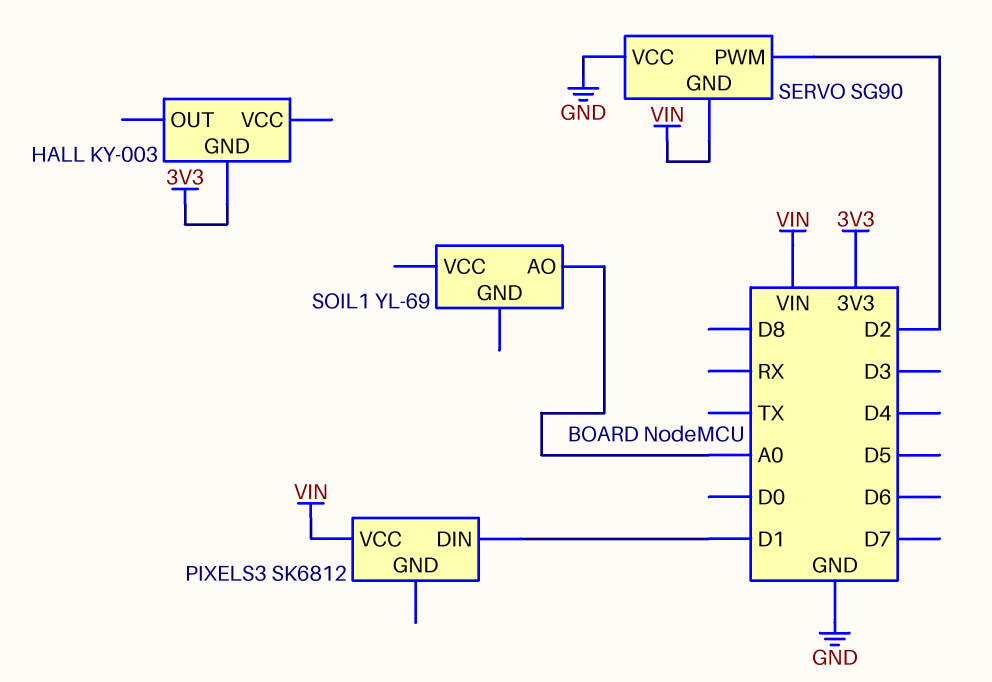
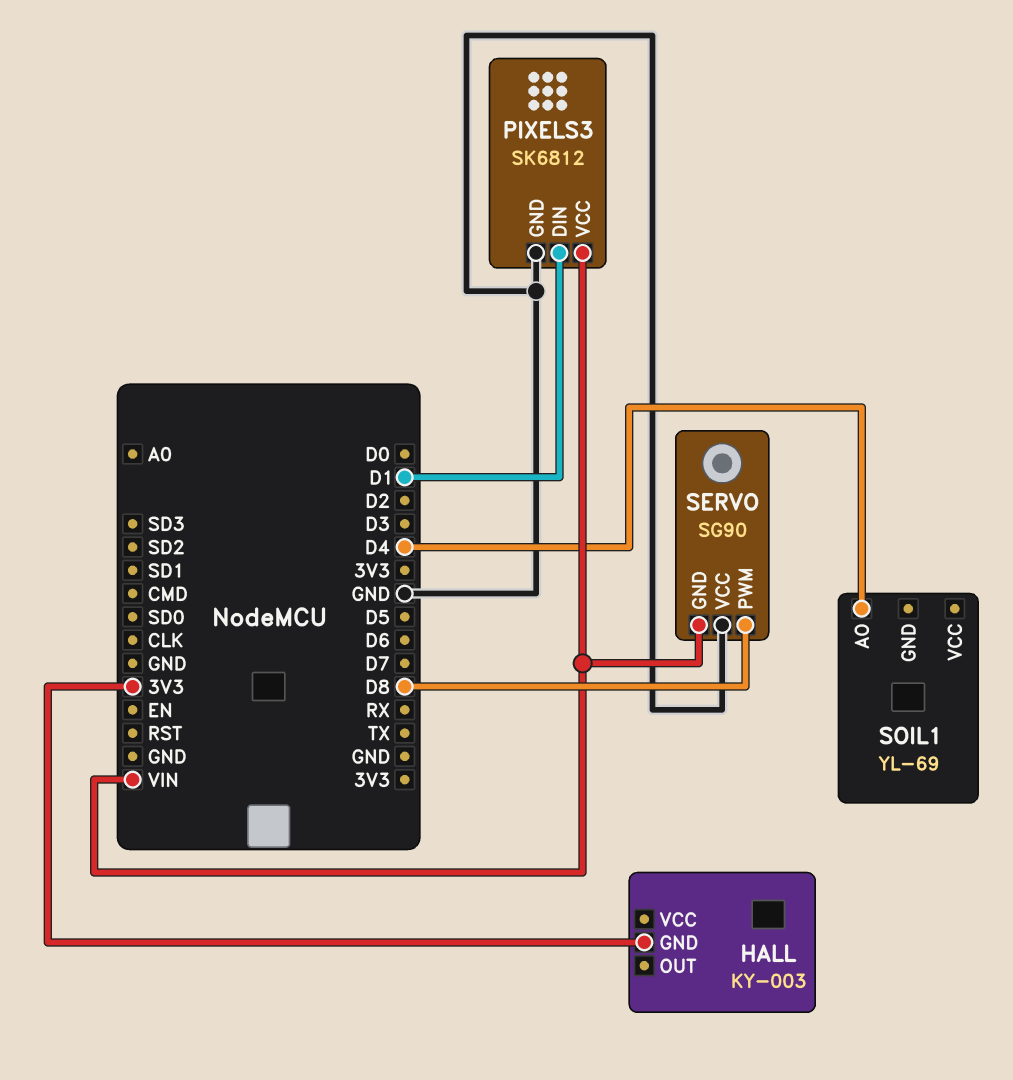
PIXELS3 pin GND: none -> GND
SERVO pin PWM: D2 -> D8
SOIL1 pin AO: A0 -> D4

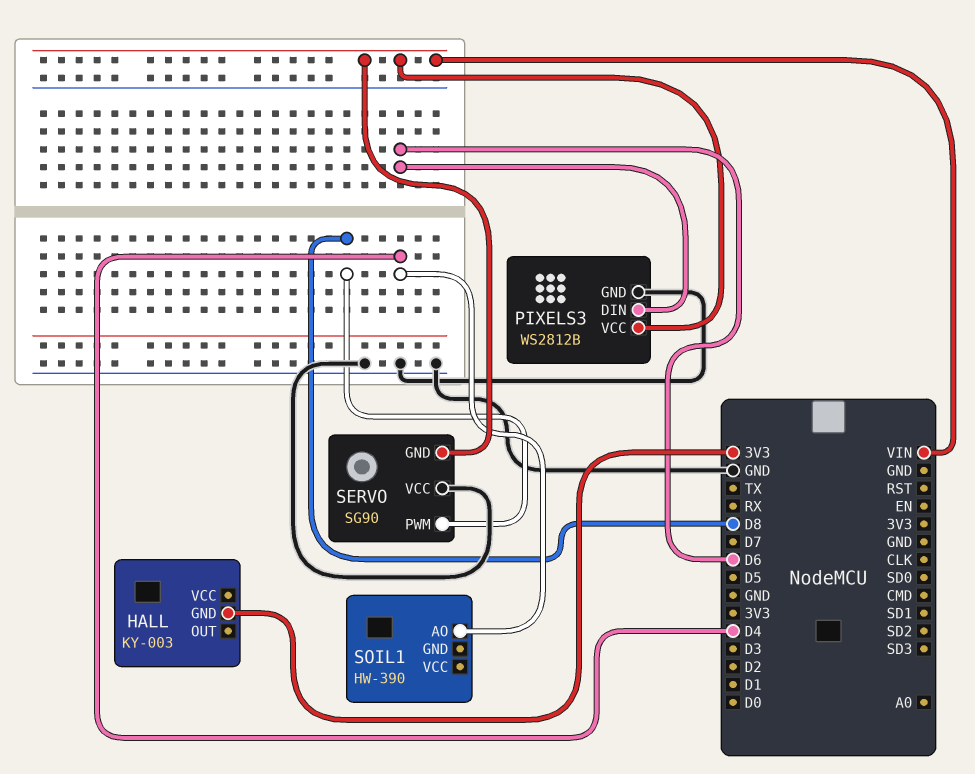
PIXELS3: SK6812 -> WS2812B
PIXELS3 pin DIN: D1 -> D6
SOIL1: YL-69 -> HW-390

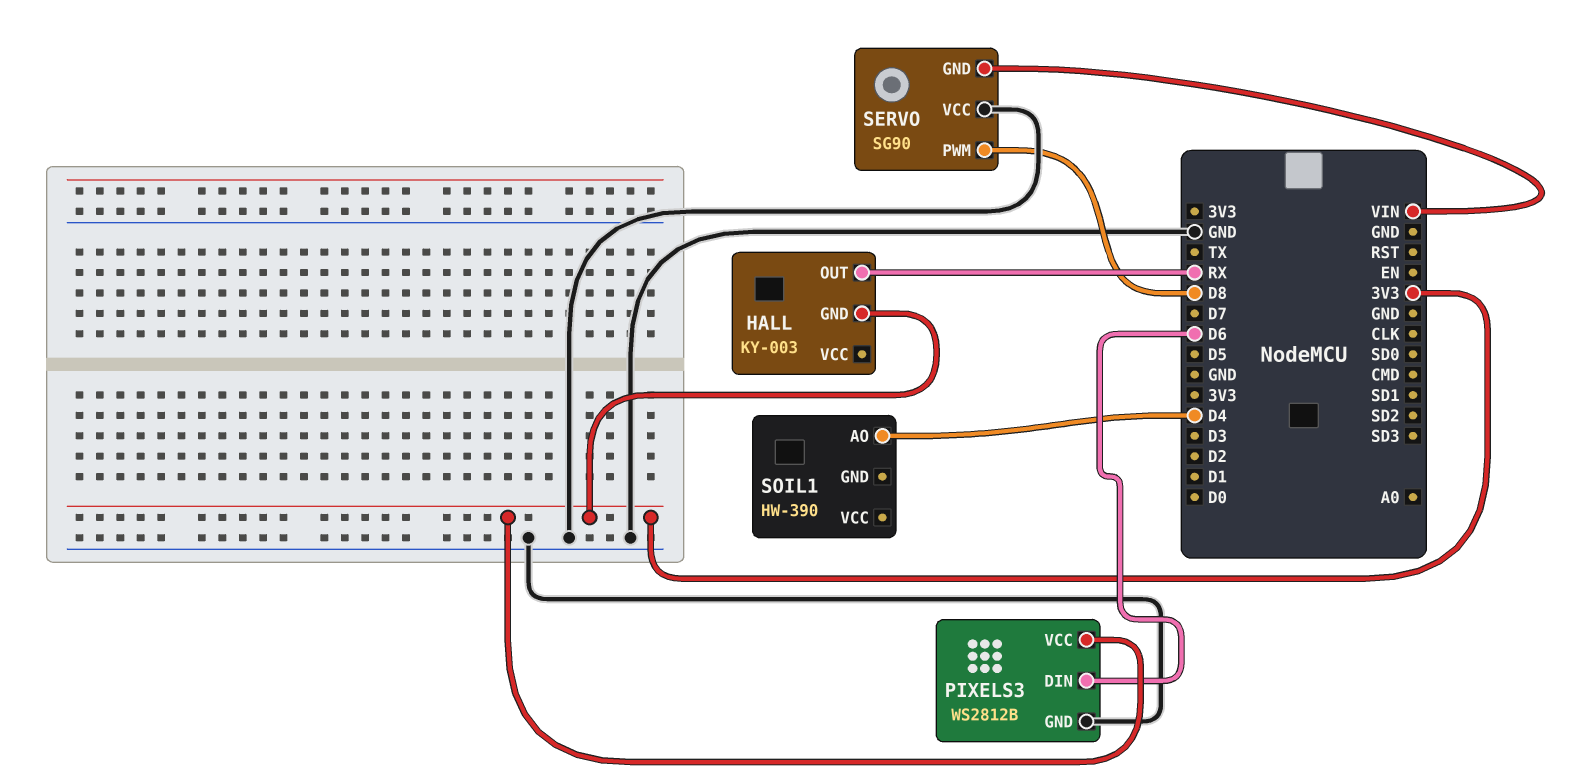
HALL pin OUT: none -> RX
PIXELS3 pin VCC: VIN -> 3V3

